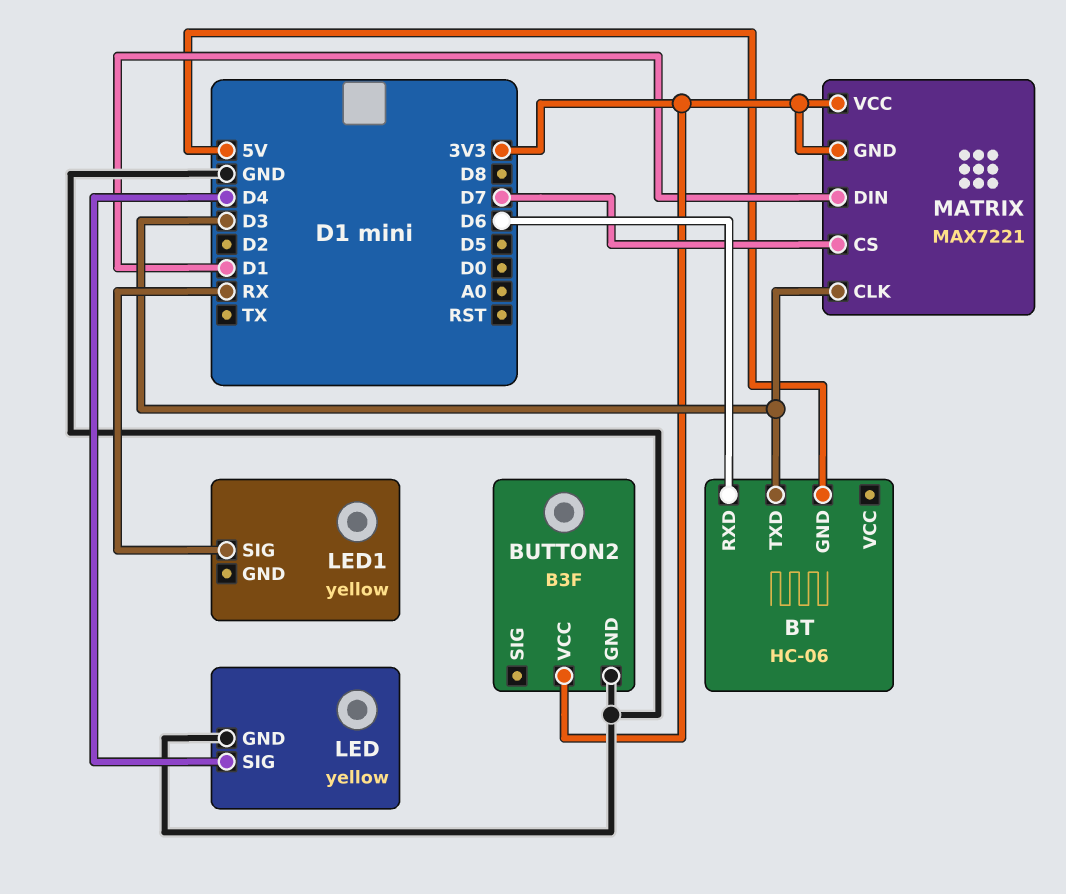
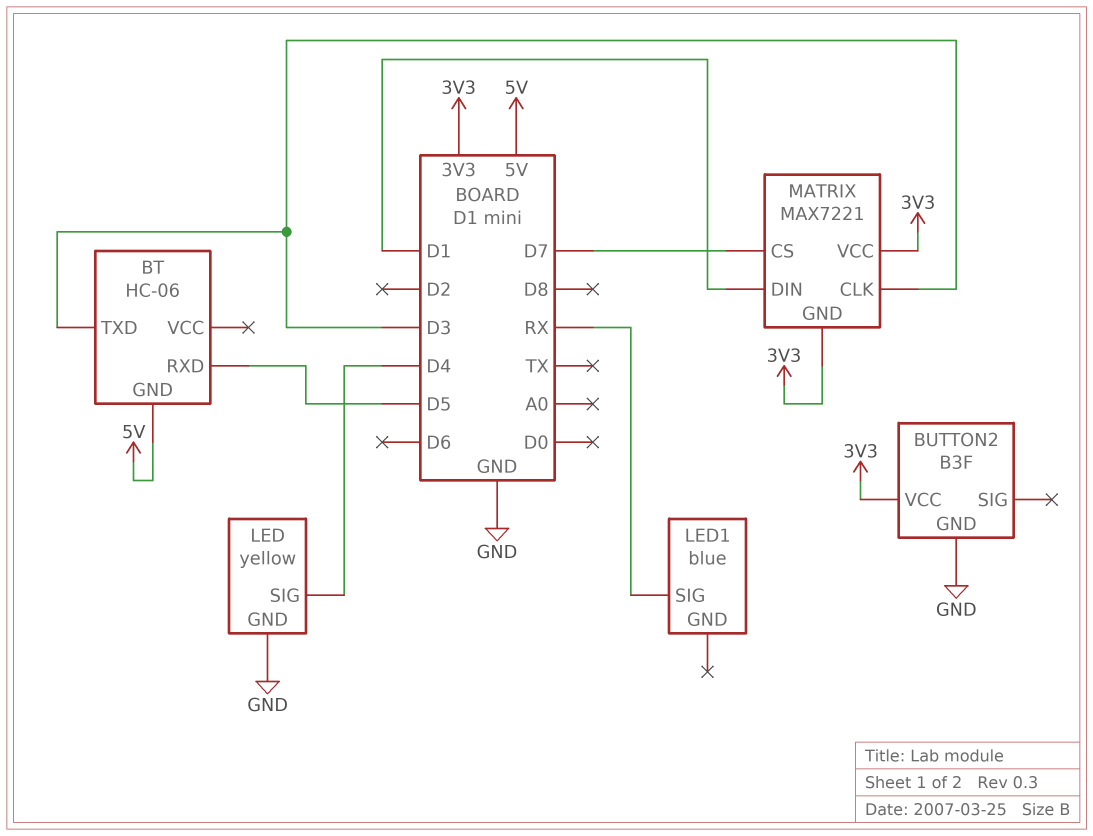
BT pin RXD: D6 -> D5
LED1: yellow -> blue

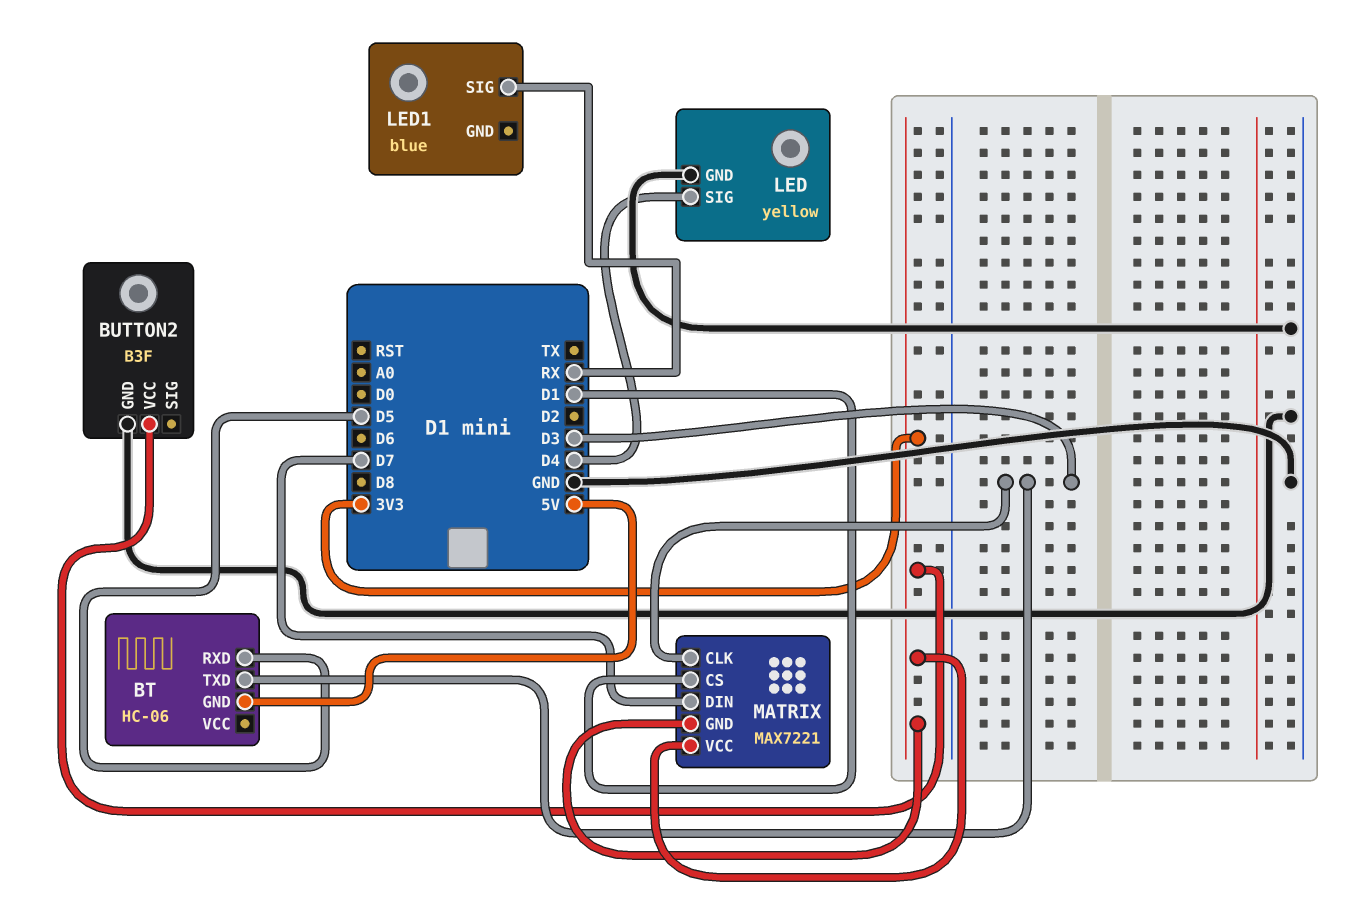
MATRIX pin CS: D7 -> D1
MATRIX pin DIN: D1 -> D7

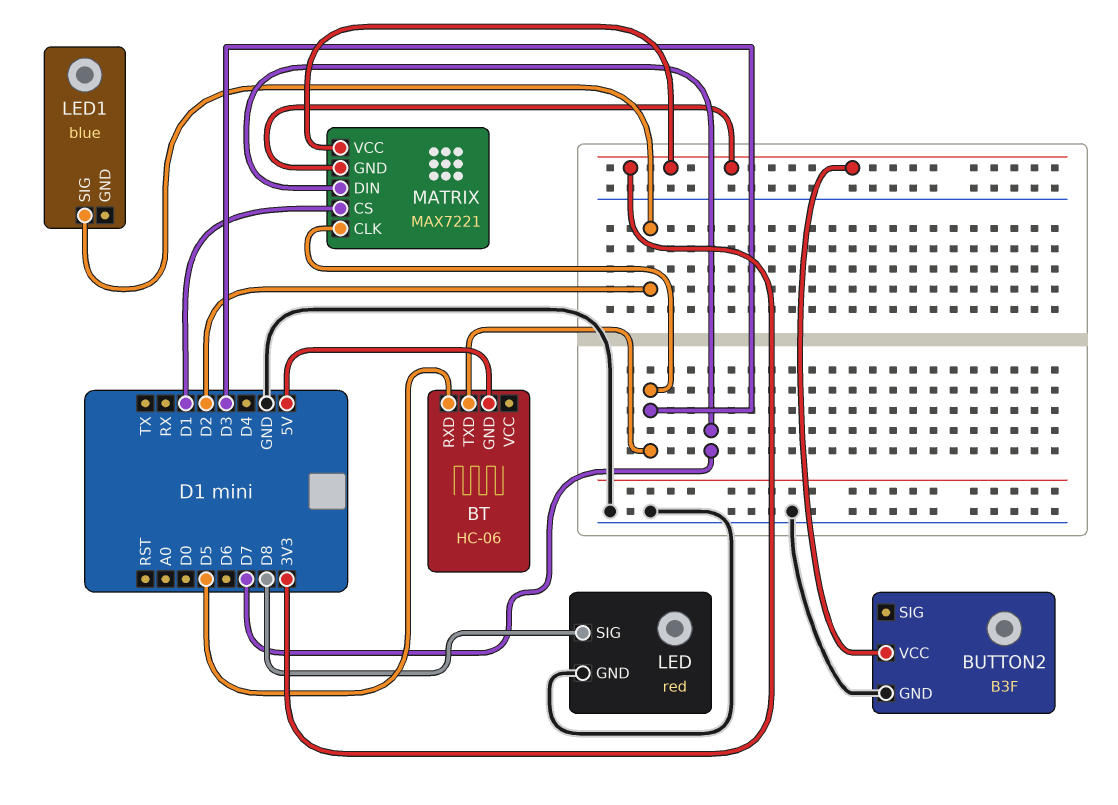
LED: yellow -> red
LED pin SIG: D4 -> D8
LED1 pin SIG: RX -> D2

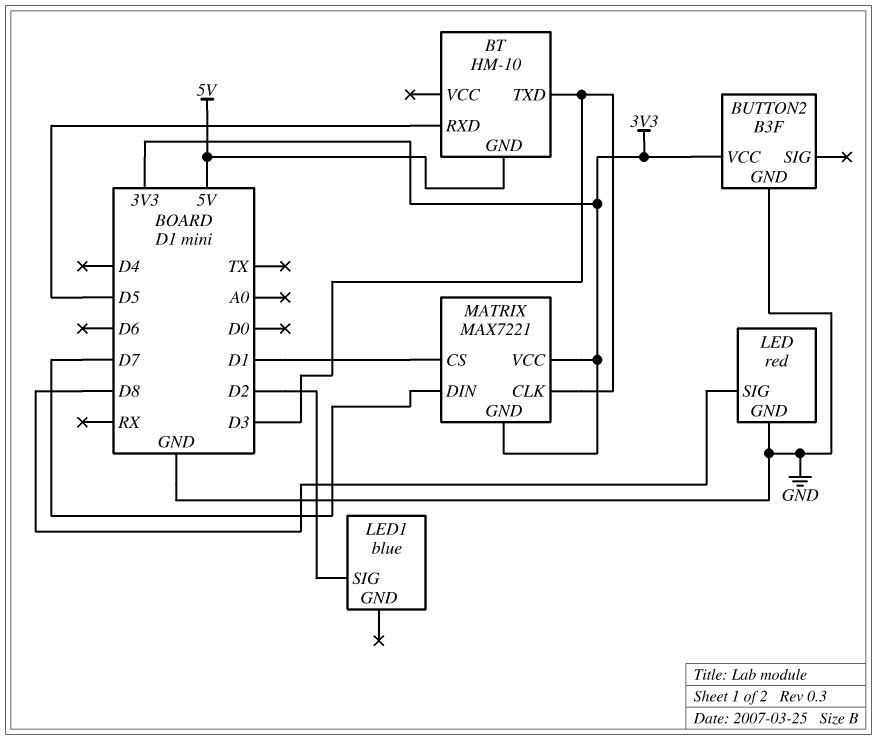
BT: HC-06 -> HM-10

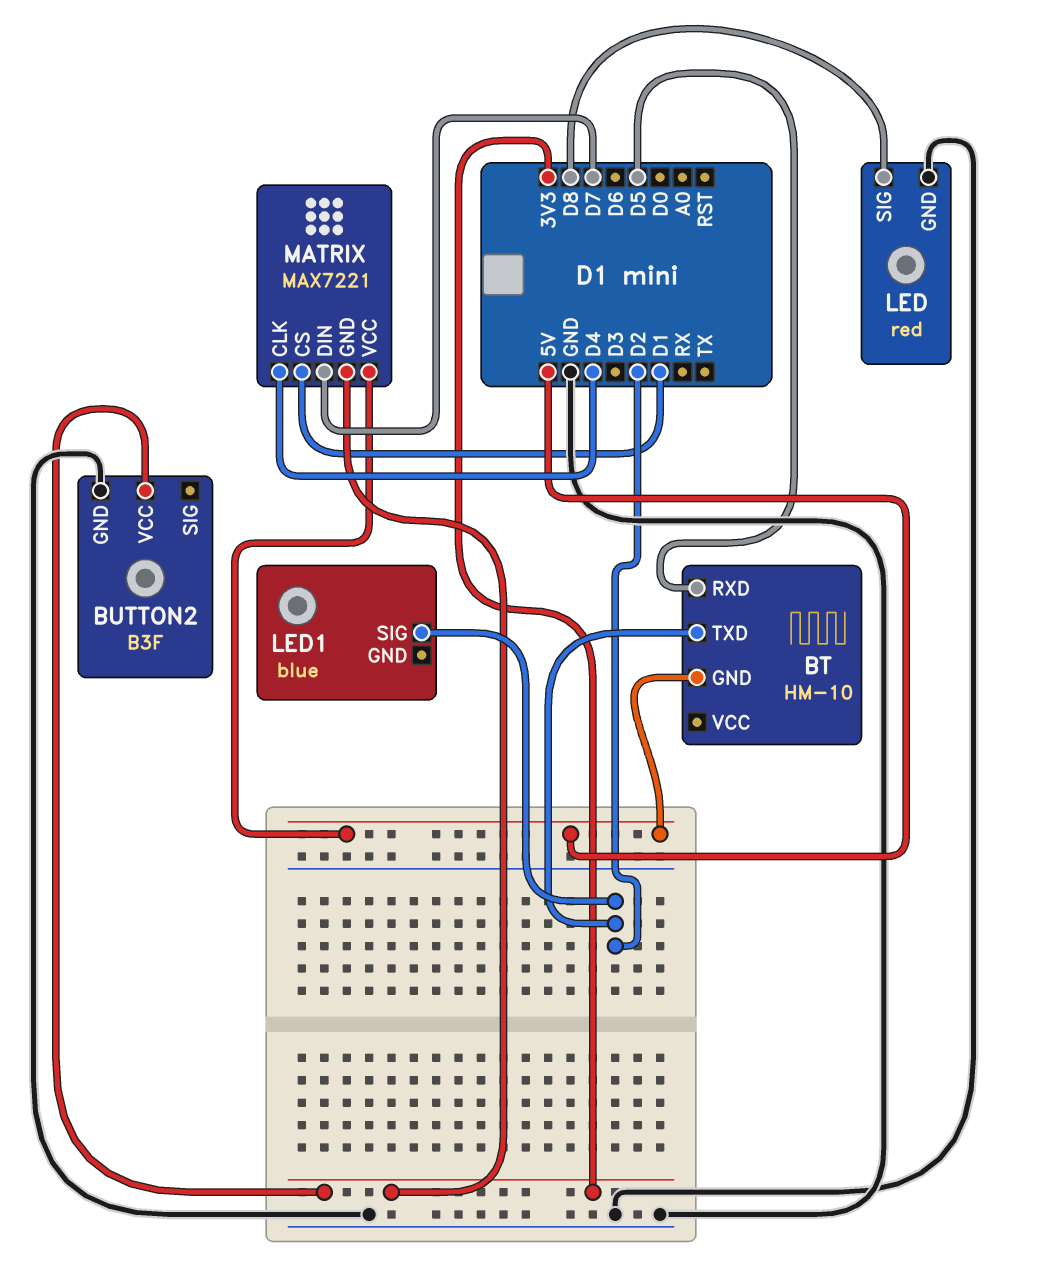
BT pin TXD: D3 -> D2
MATRIX pin CLK: D3 -> D4
MATRIX pin VCC: 3V3 -> 5V

